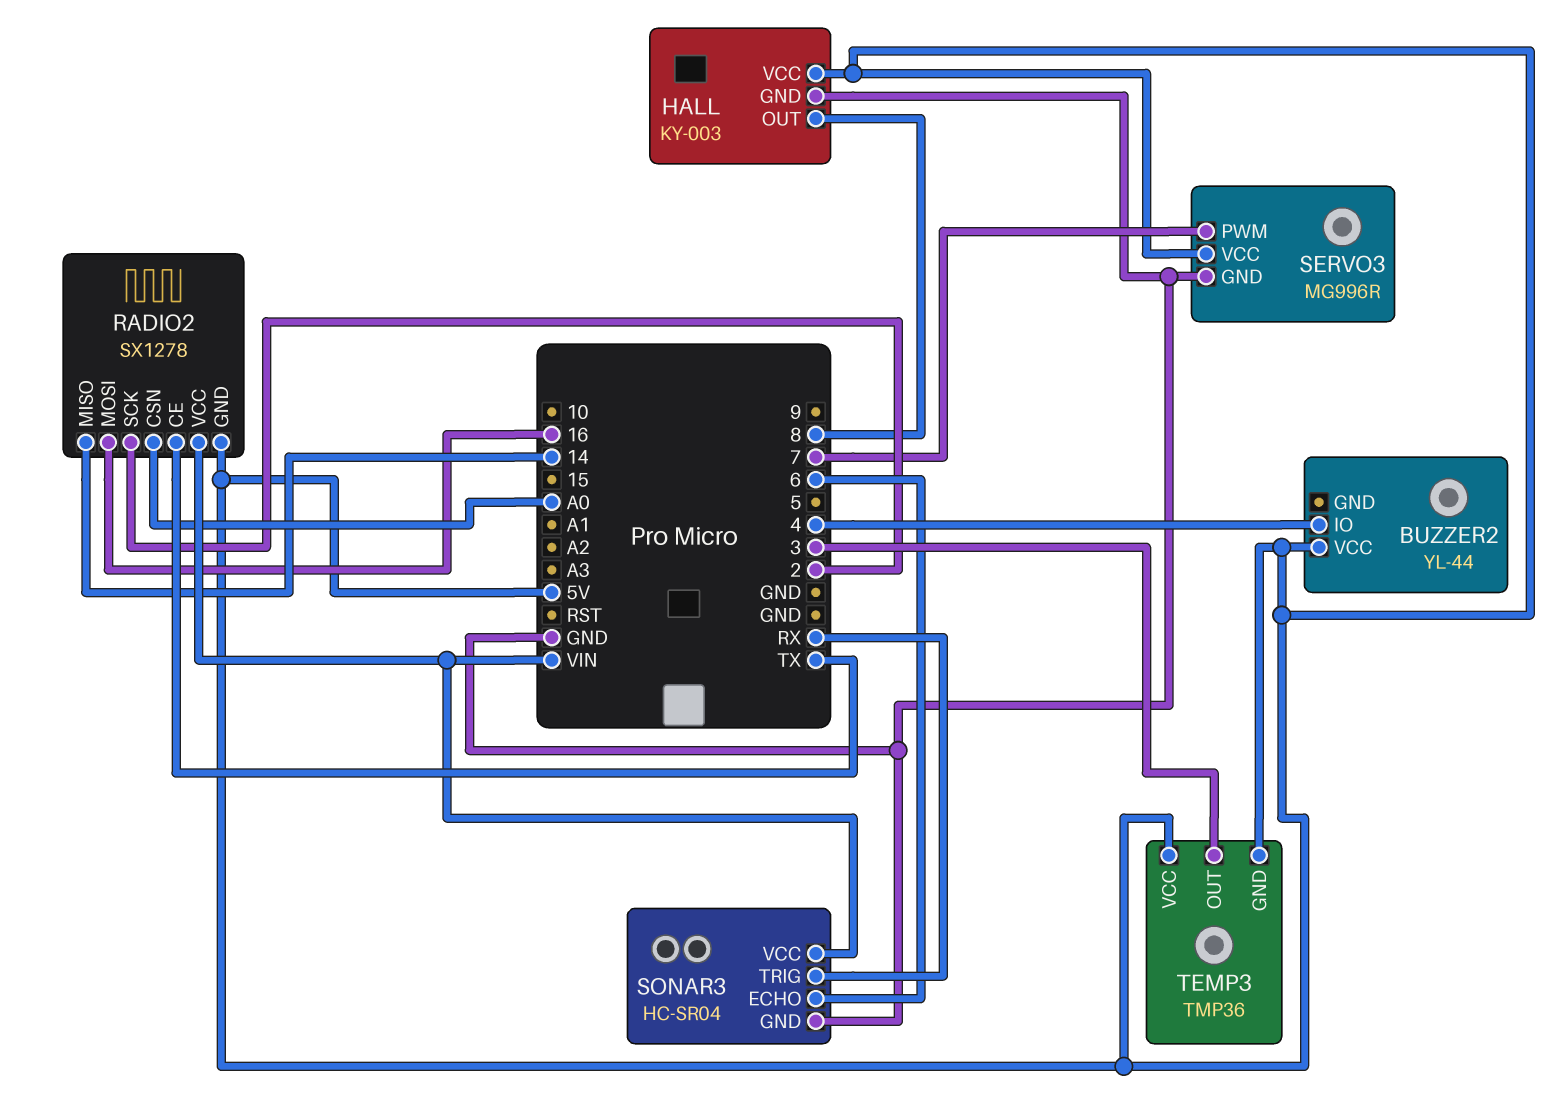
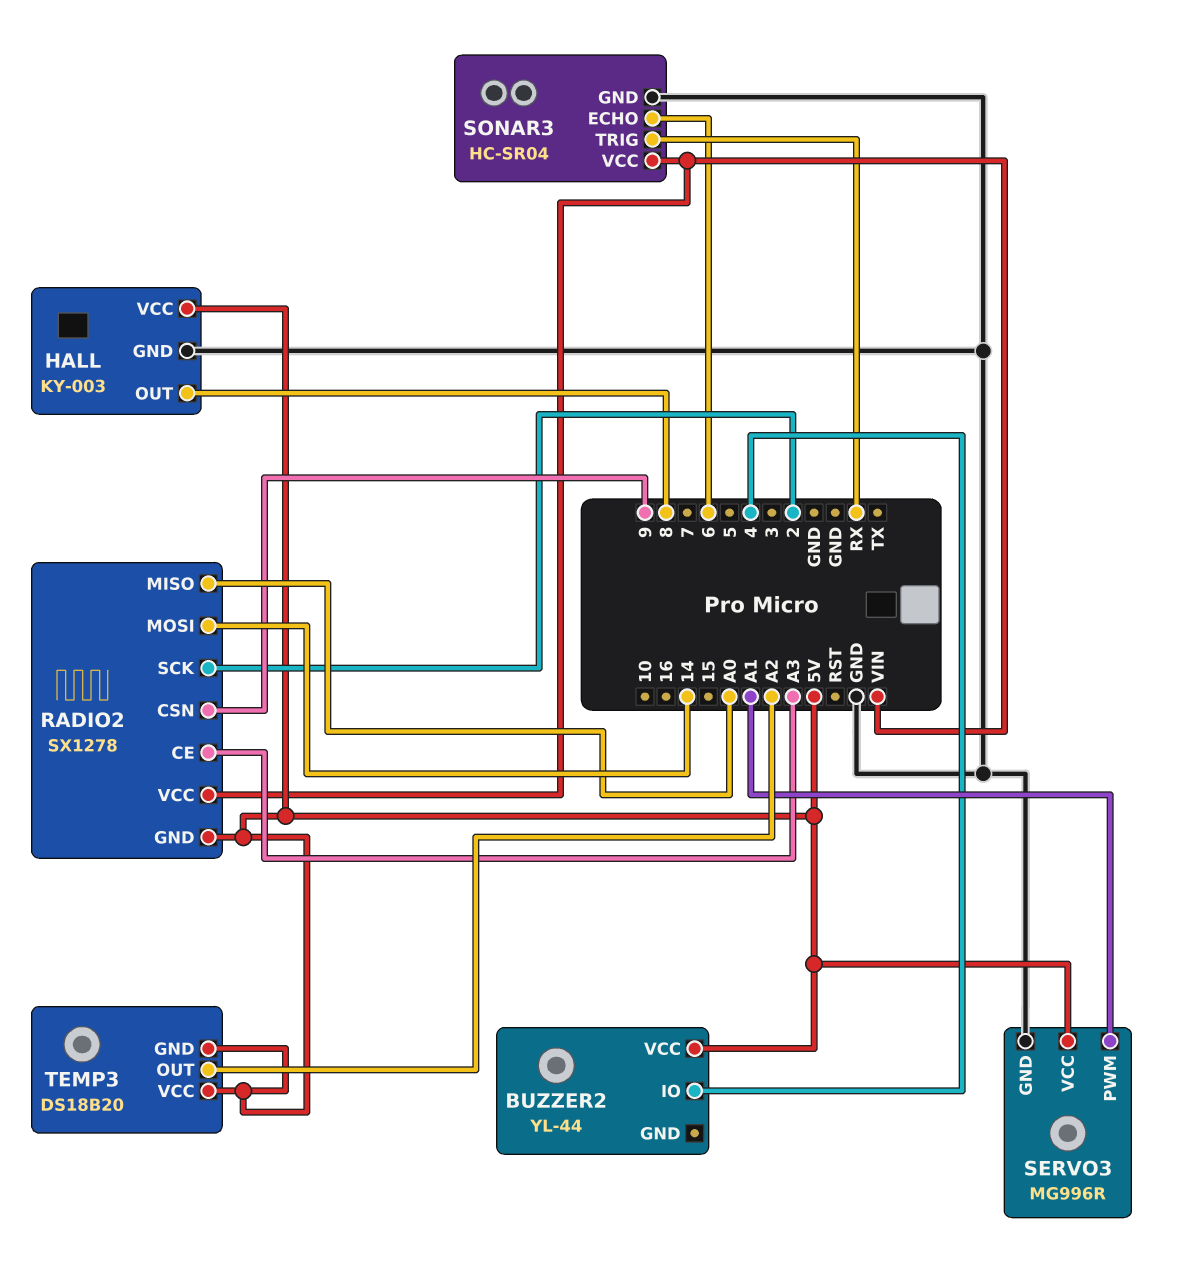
RADIO2 pin CE: TX -> A3
RADIO2 pin CSN: A0 -> 9
RADIO2 pin MISO: 14 -> A0
RADIO2 pin MOSI: 16 -> 14
SERVO3 pin PWM: 7 -> A1
TEMP3: TMP36 -> DS18B20
TEMP3 pin OUT: 3 -> A2

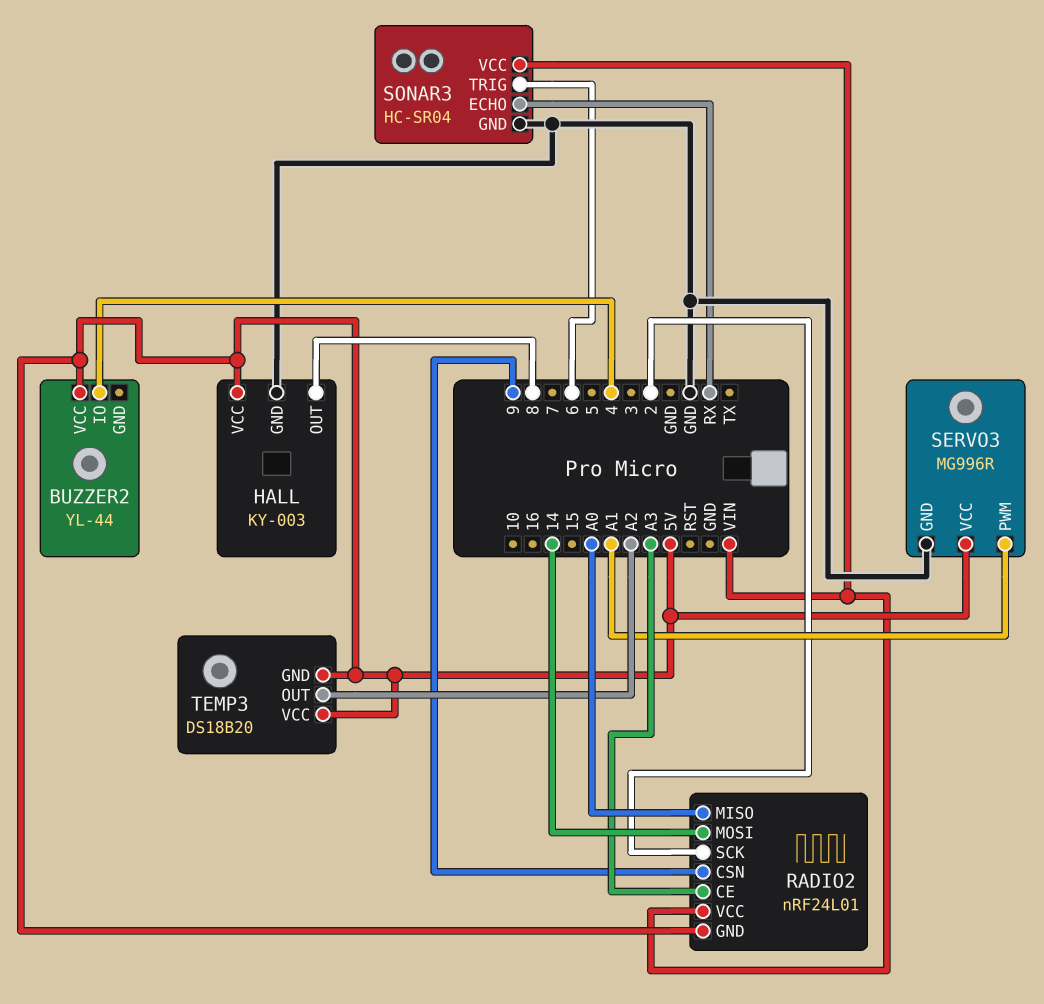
RADIO2: SX1278 -> nRF24L01
SONAR3 pin ECHO: 6 -> RX
SONAR3 pin TRIG: RX -> 6

